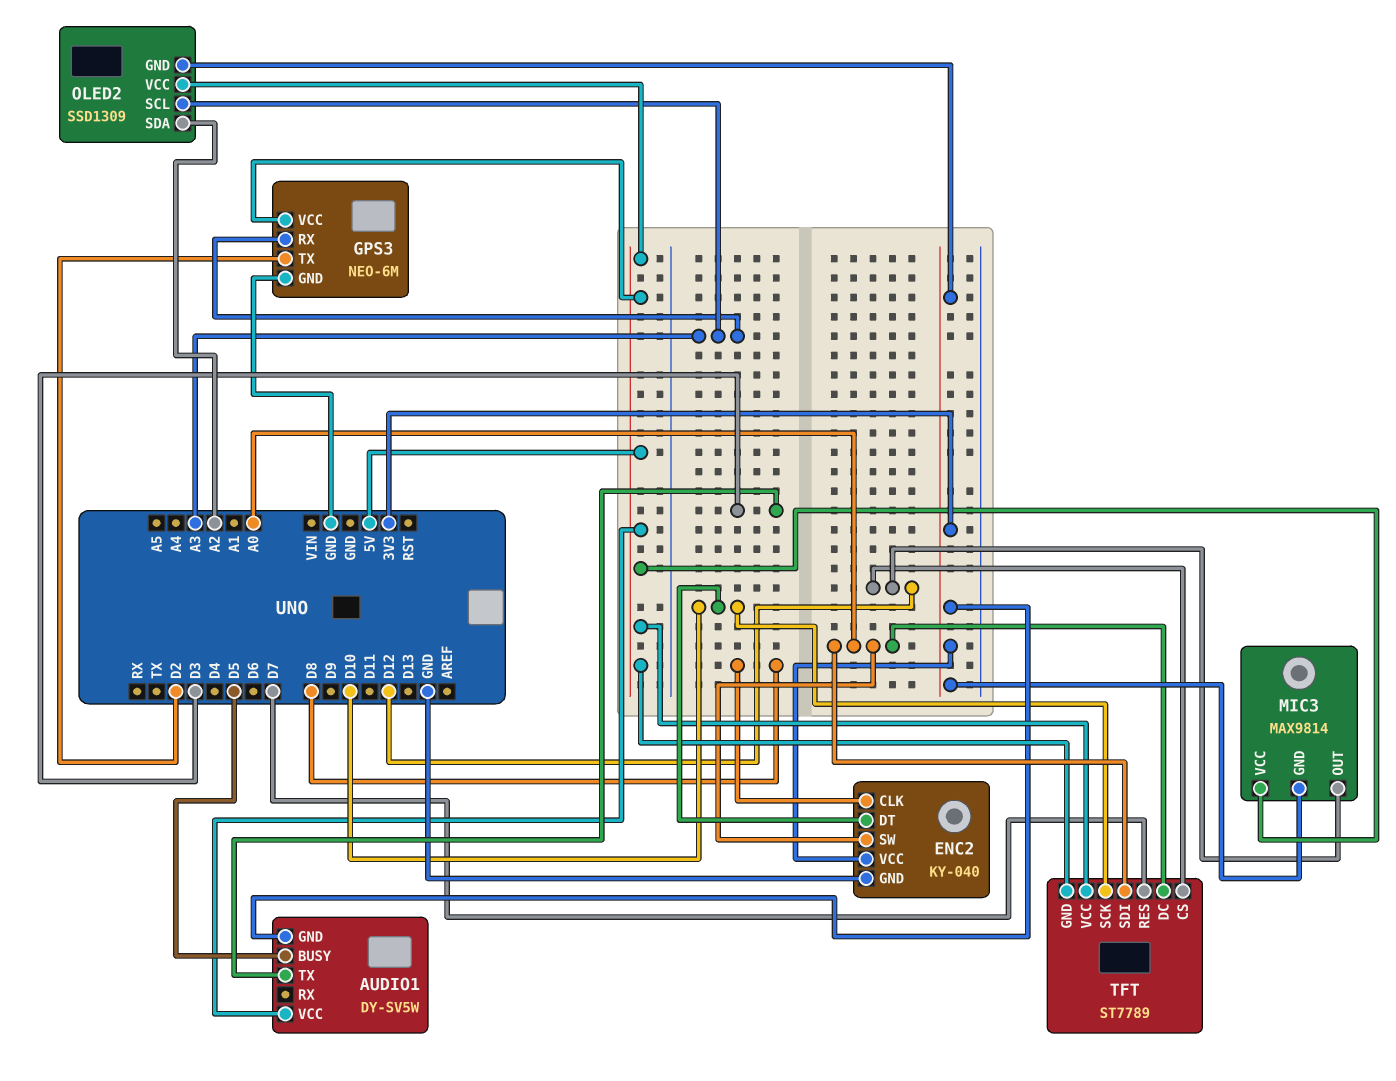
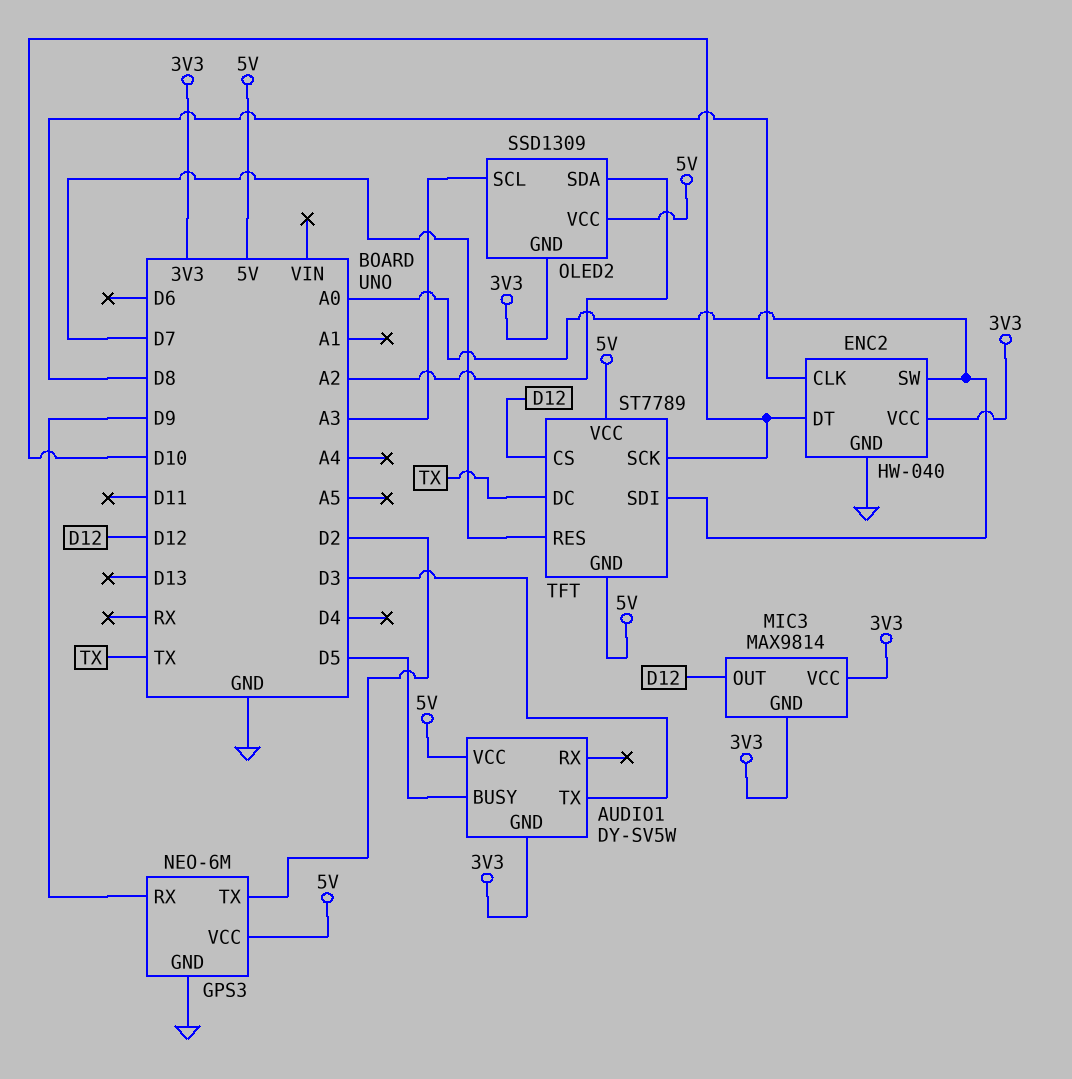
ENC2: KY-040 -> HW-040
GPS3 pin RX: A3 -> D9
MIC3 pin VCC: 5V -> 3V3
TFT pin DC: A0 -> TX

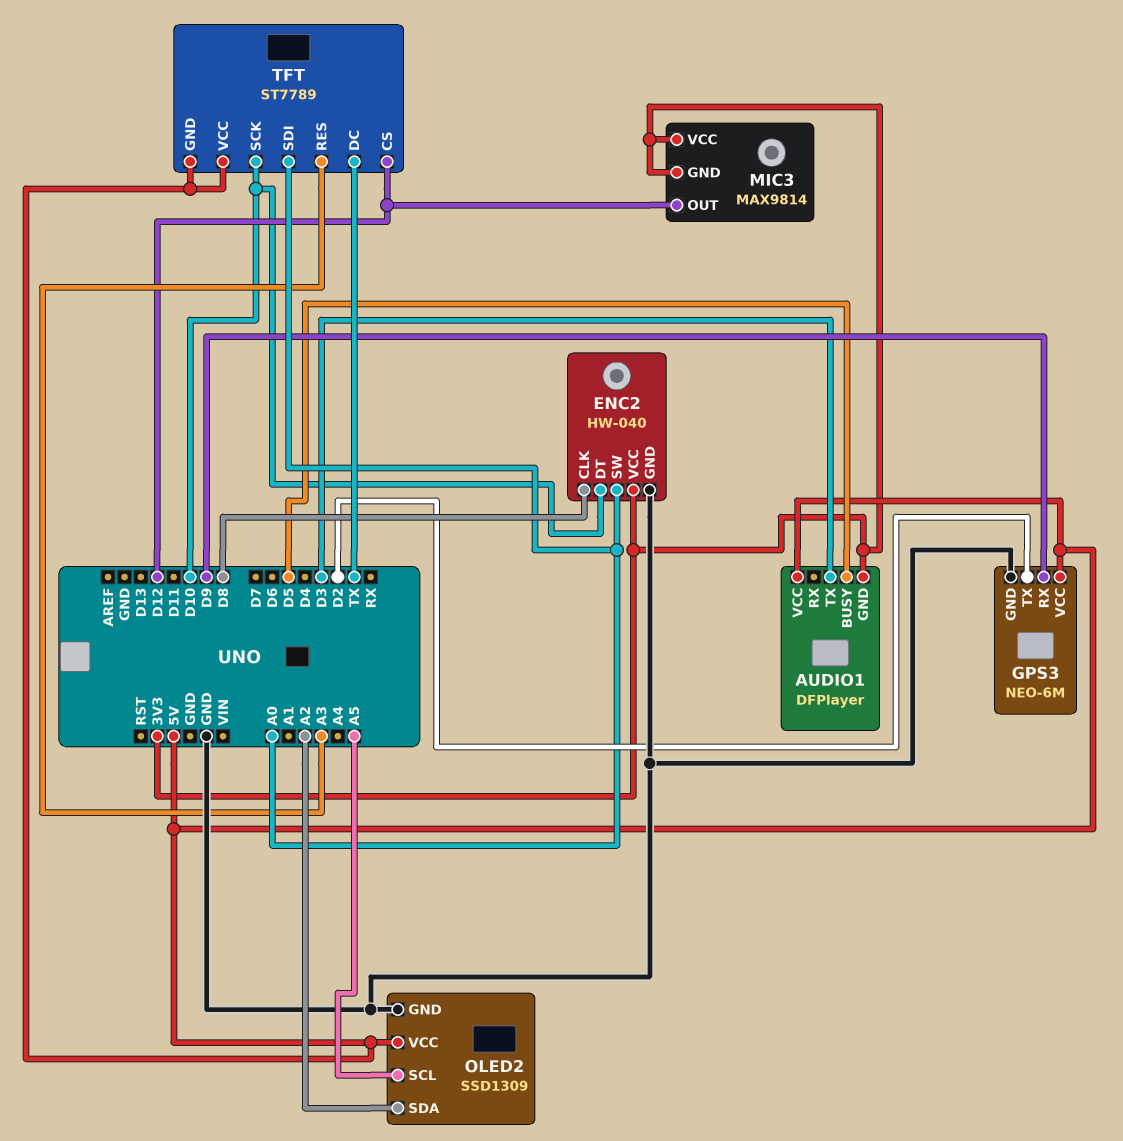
AUDIO1: DY-SV5W -> DFPlayer
OLED2 pin GND: 3V3 -> GND
OLED2 pin SCL: A3 -> A5
TFT pin RES: D7 -> A3

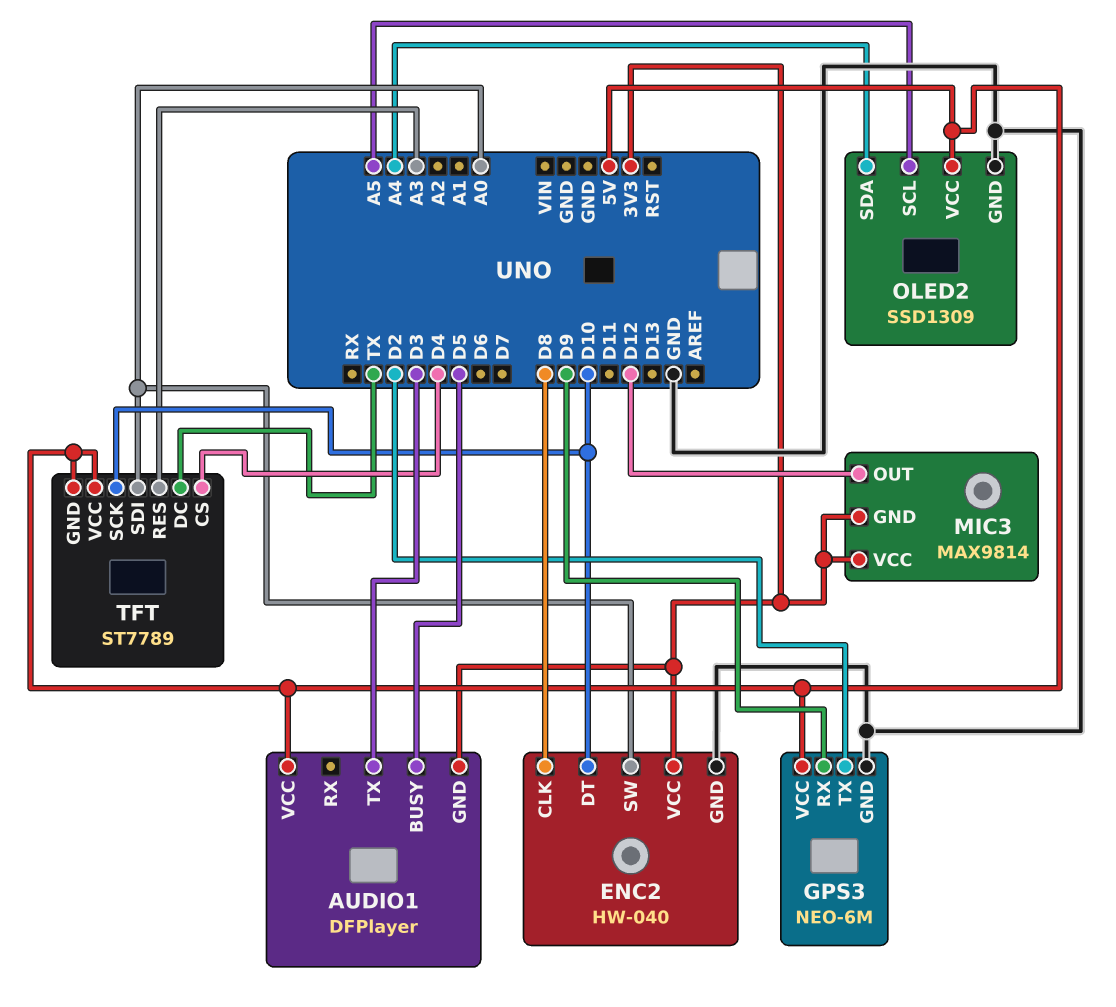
OLED2 pin SDA: A2 -> A4
TFT pin CS: D12 -> D4

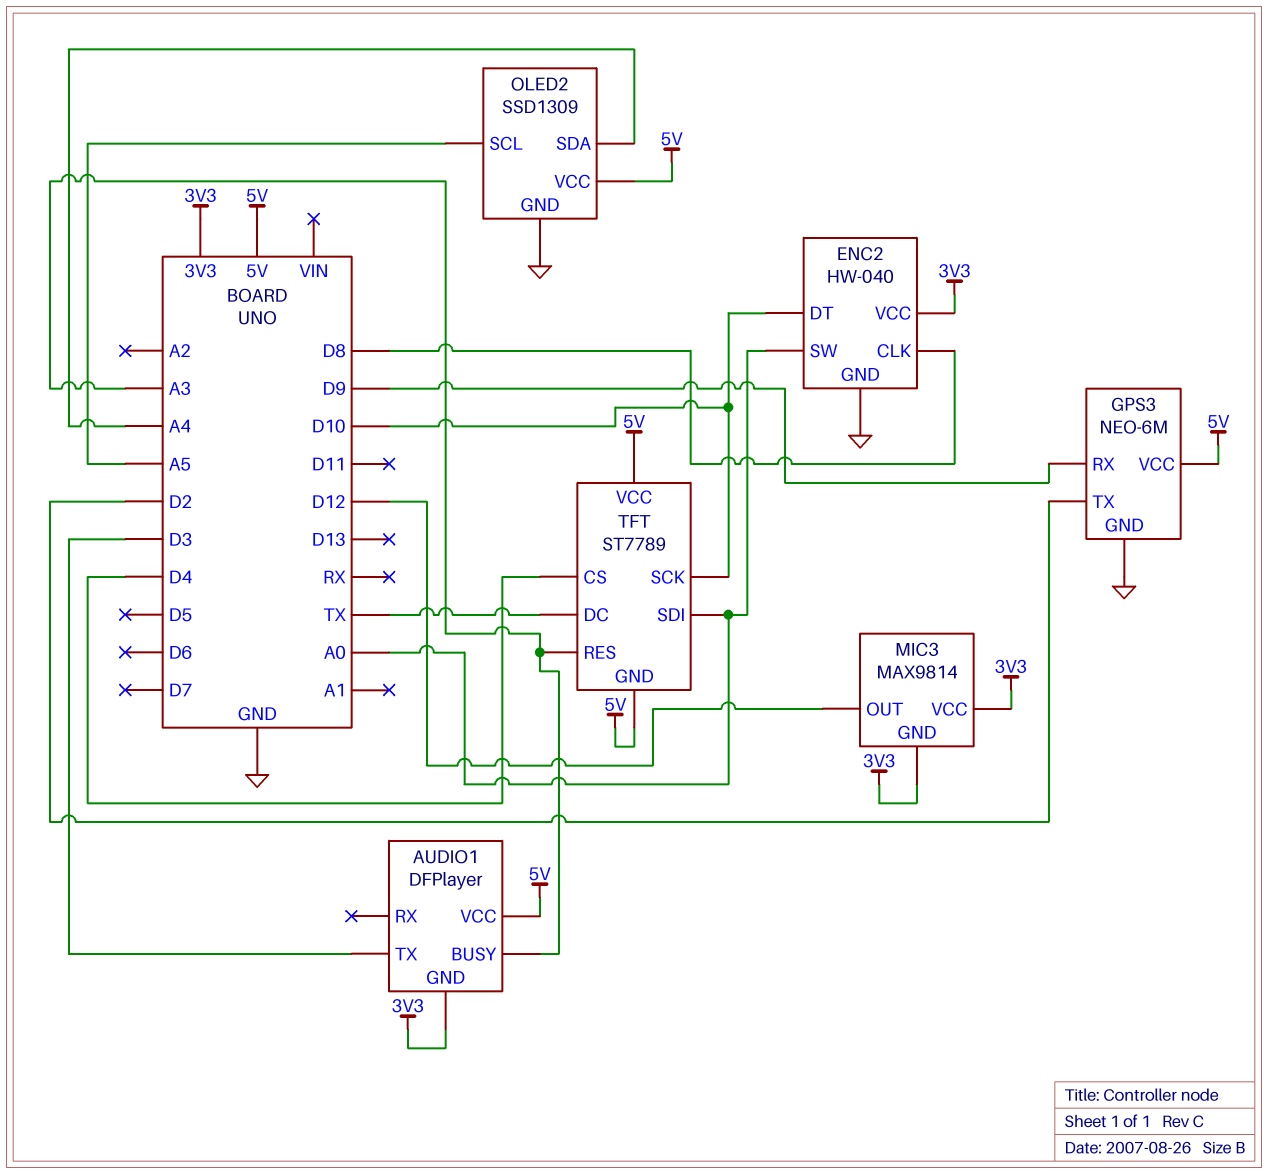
AUDIO1 pin BUSY: D5 -> A3

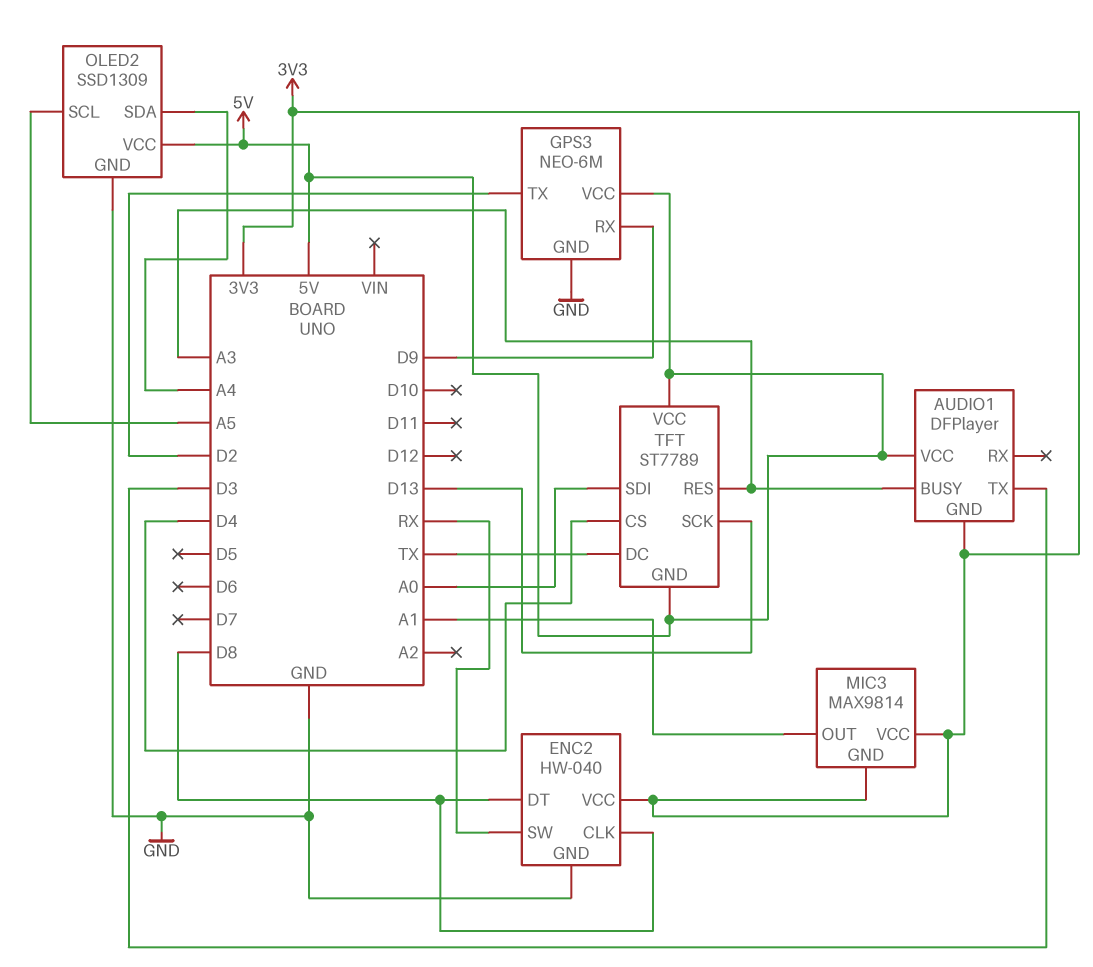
ENC2 pin DT: D10 -> D8
ENC2 pin SW: A0 -> RX
MIC3 pin OUT: D12 -> A1
TFT pin SCK: D10 -> D13

